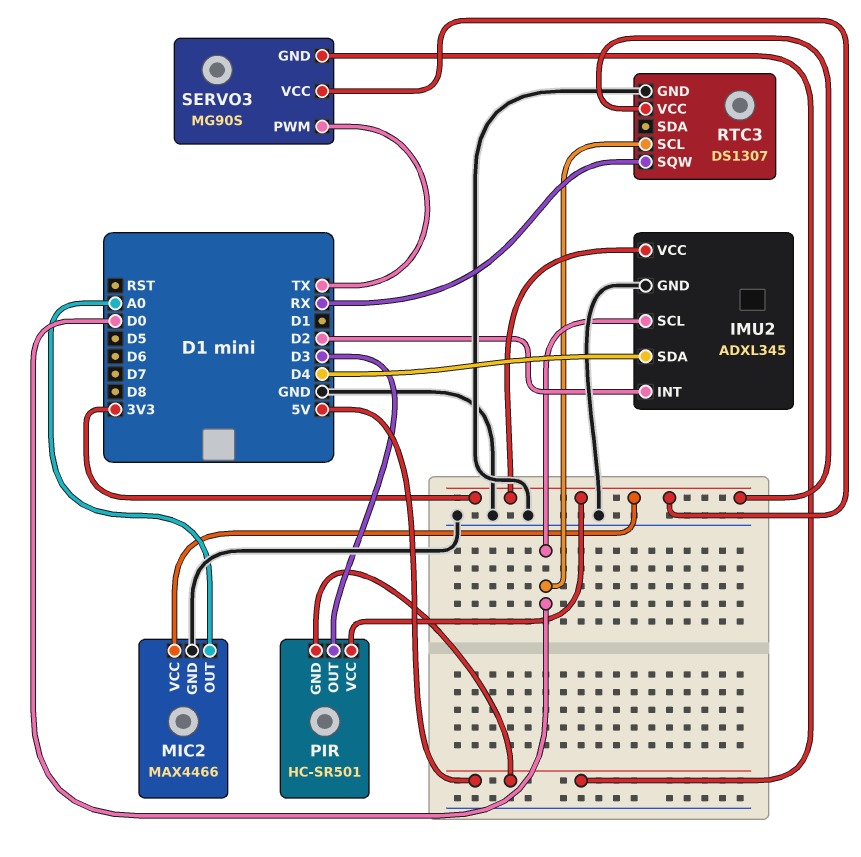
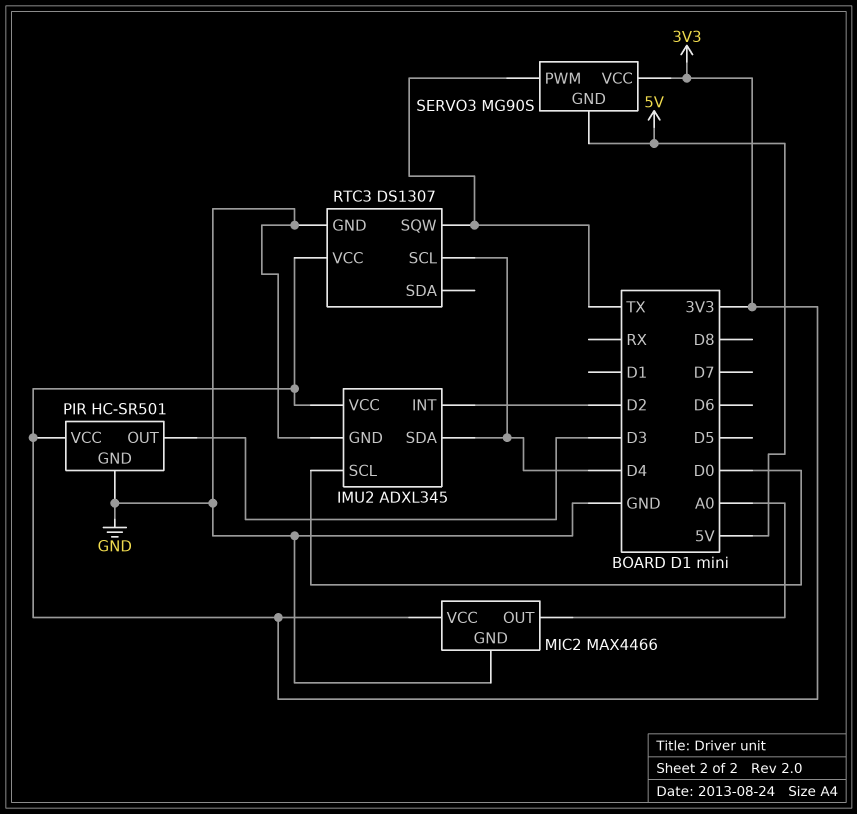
PIR pin GND: 5V -> GND
RTC3 pin SCL: D0 -> D4
RTC3 pin SQW: RX -> TX

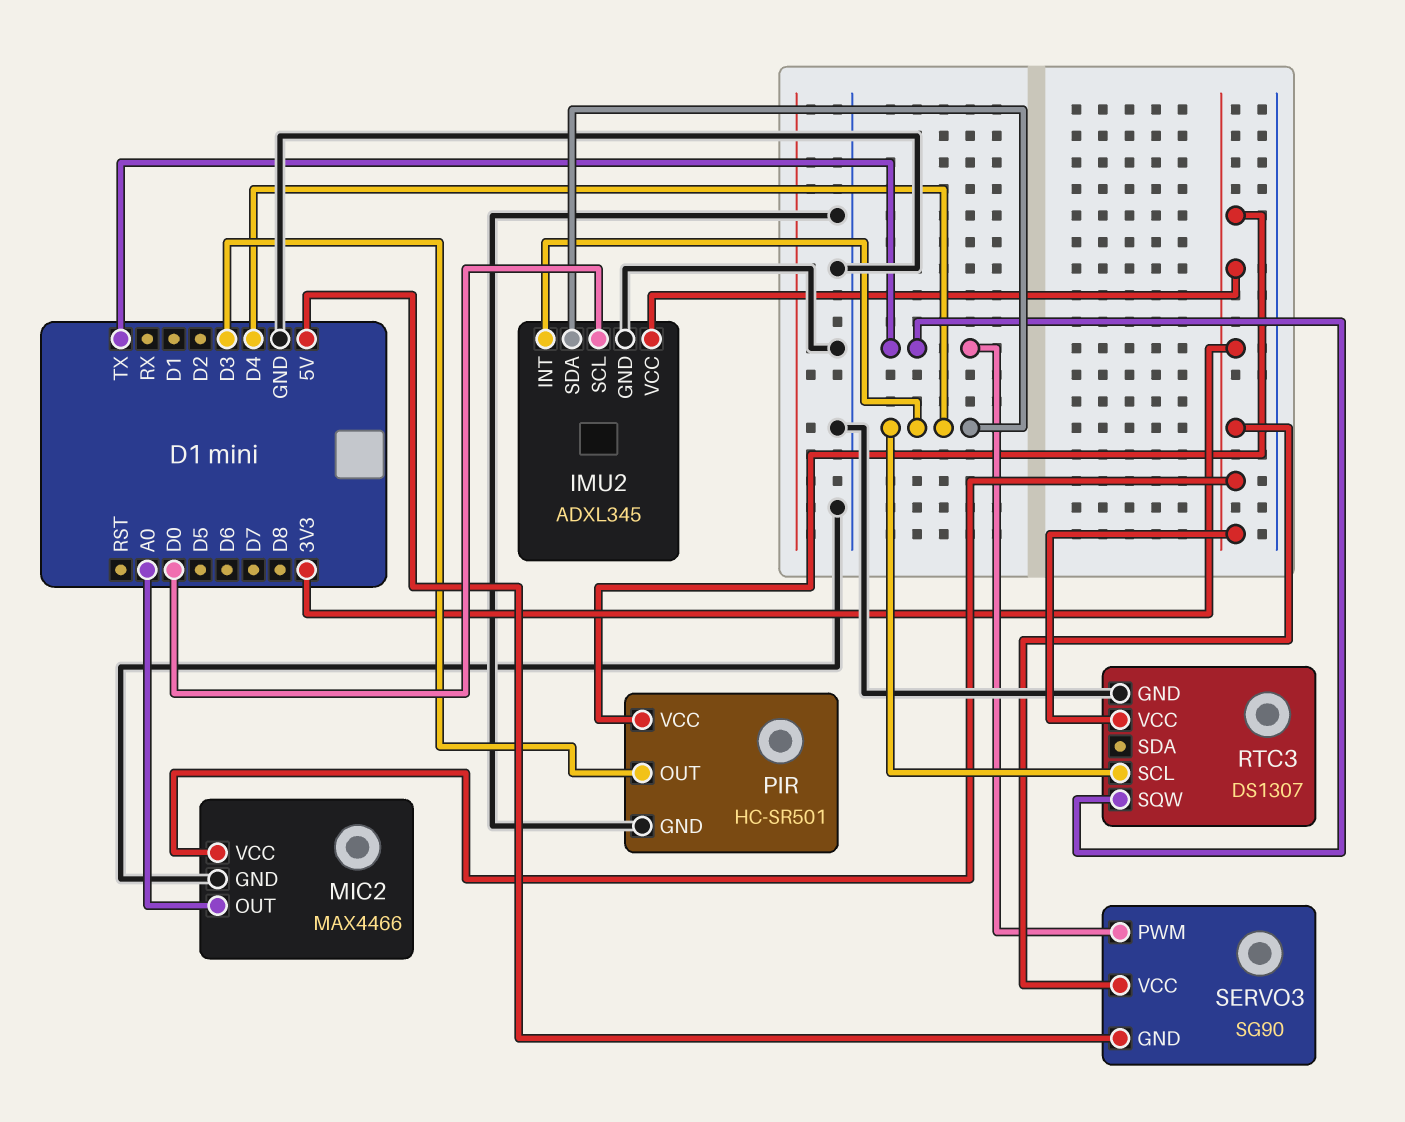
IMU2 pin INT: D2 -> D4
SERVO3: MG90S -> SG90

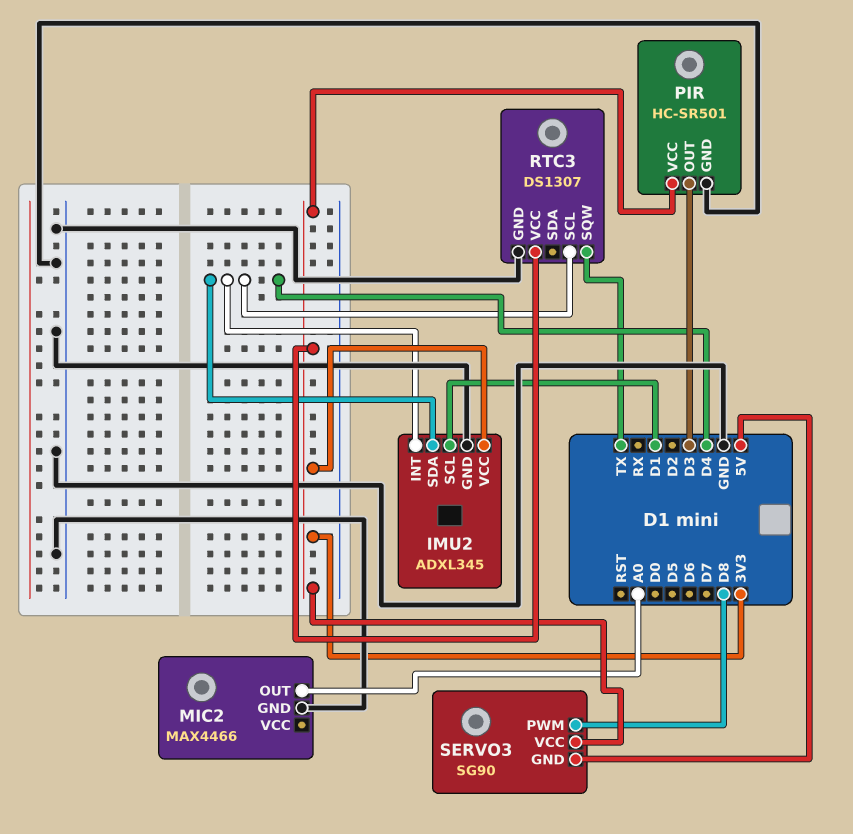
IMU2 pin SCL: D0 -> D1
MIC2 pin VCC: 3V3 -> none
SERVO3 pin PWM: TX -> D8

